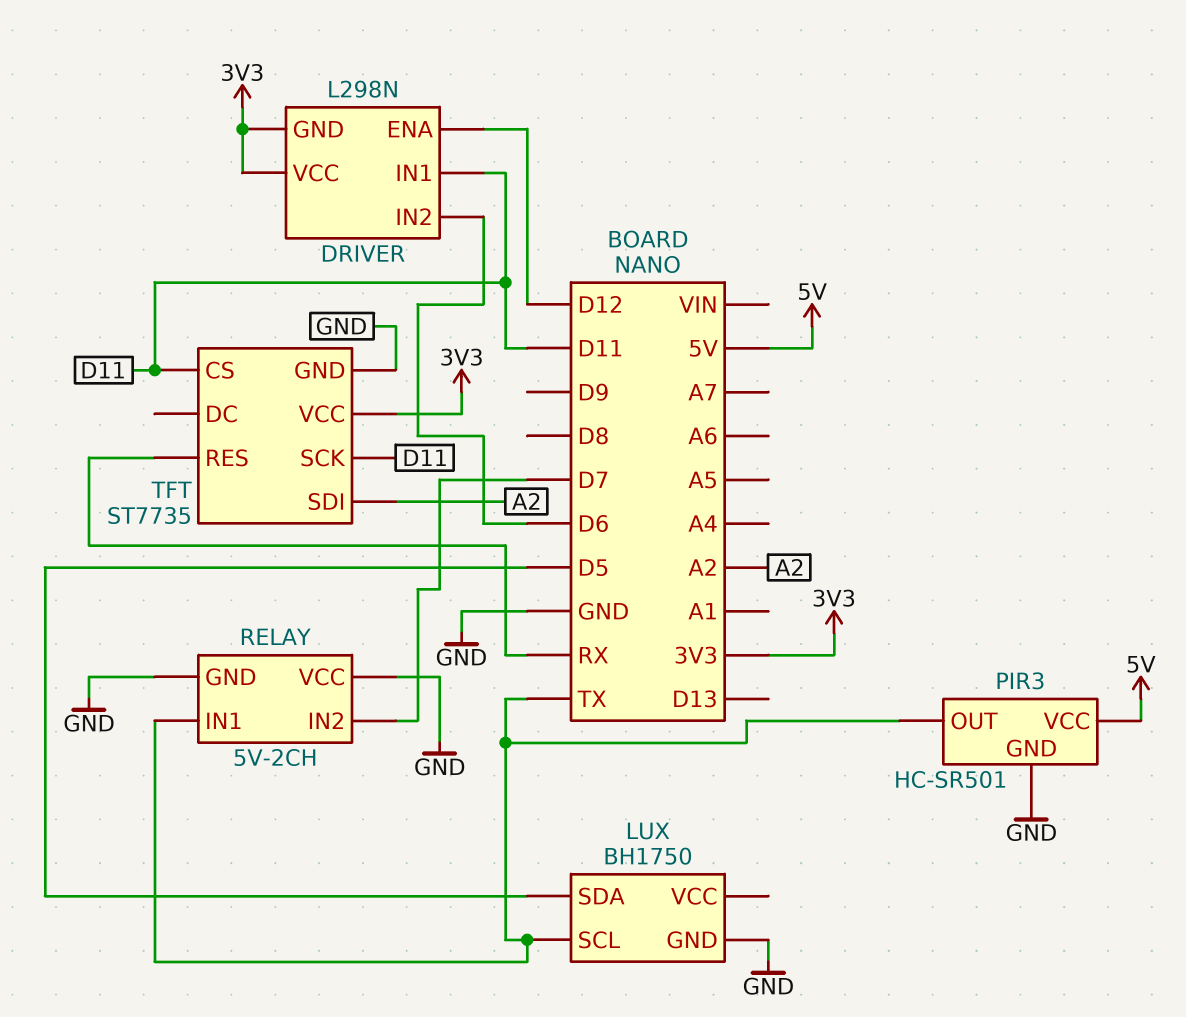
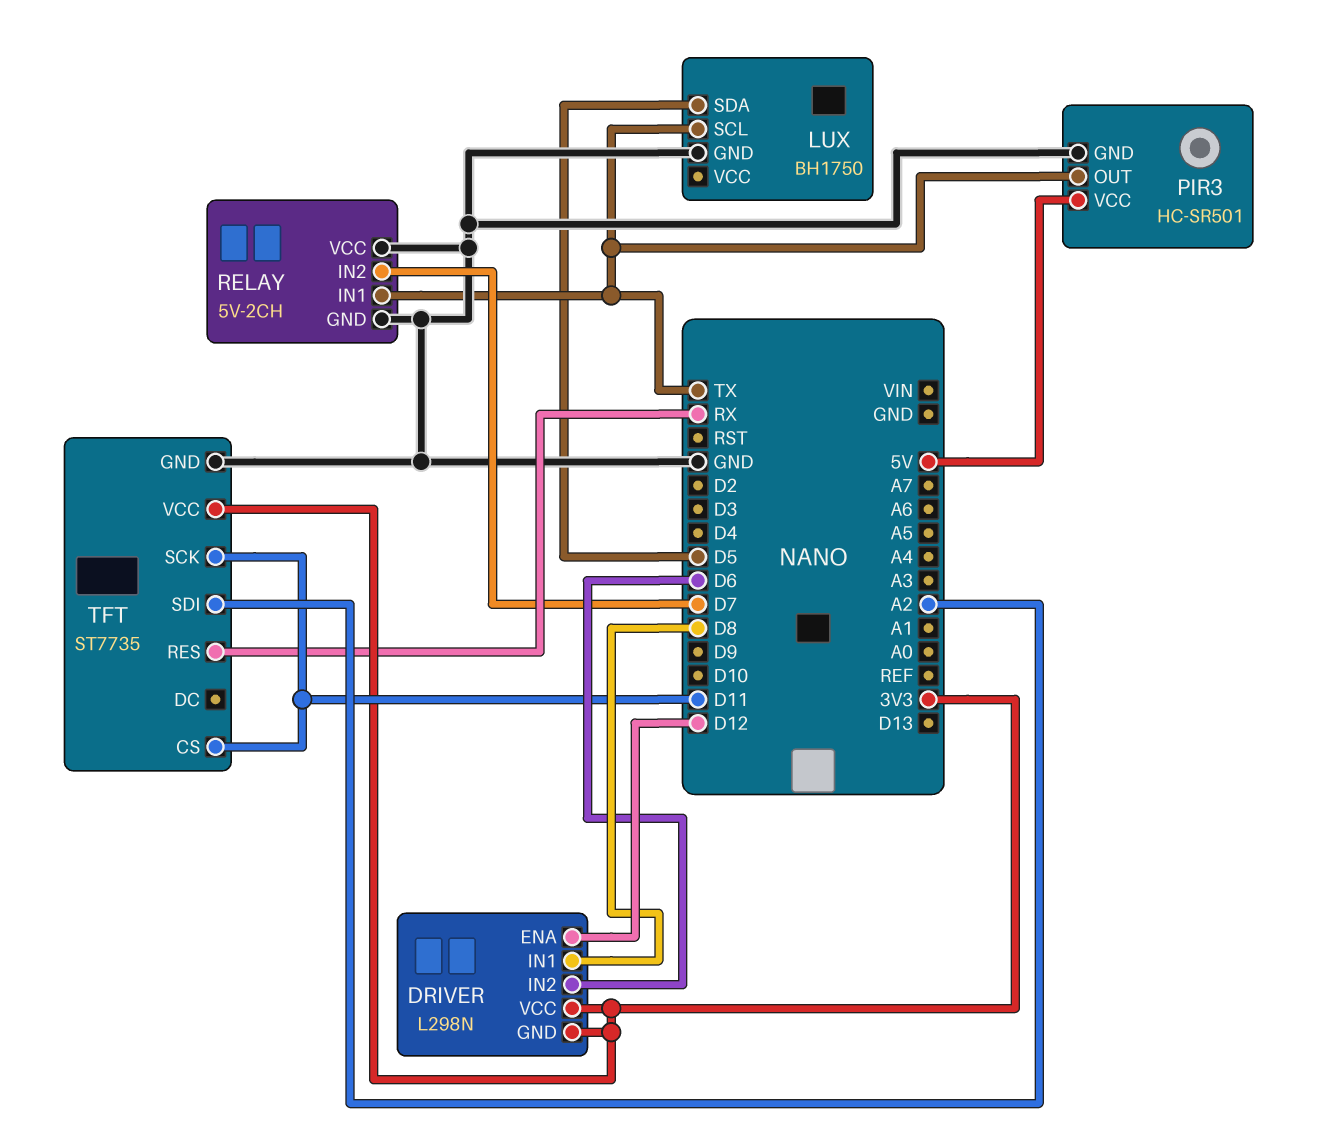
DRIVER pin IN1: D11 -> D8

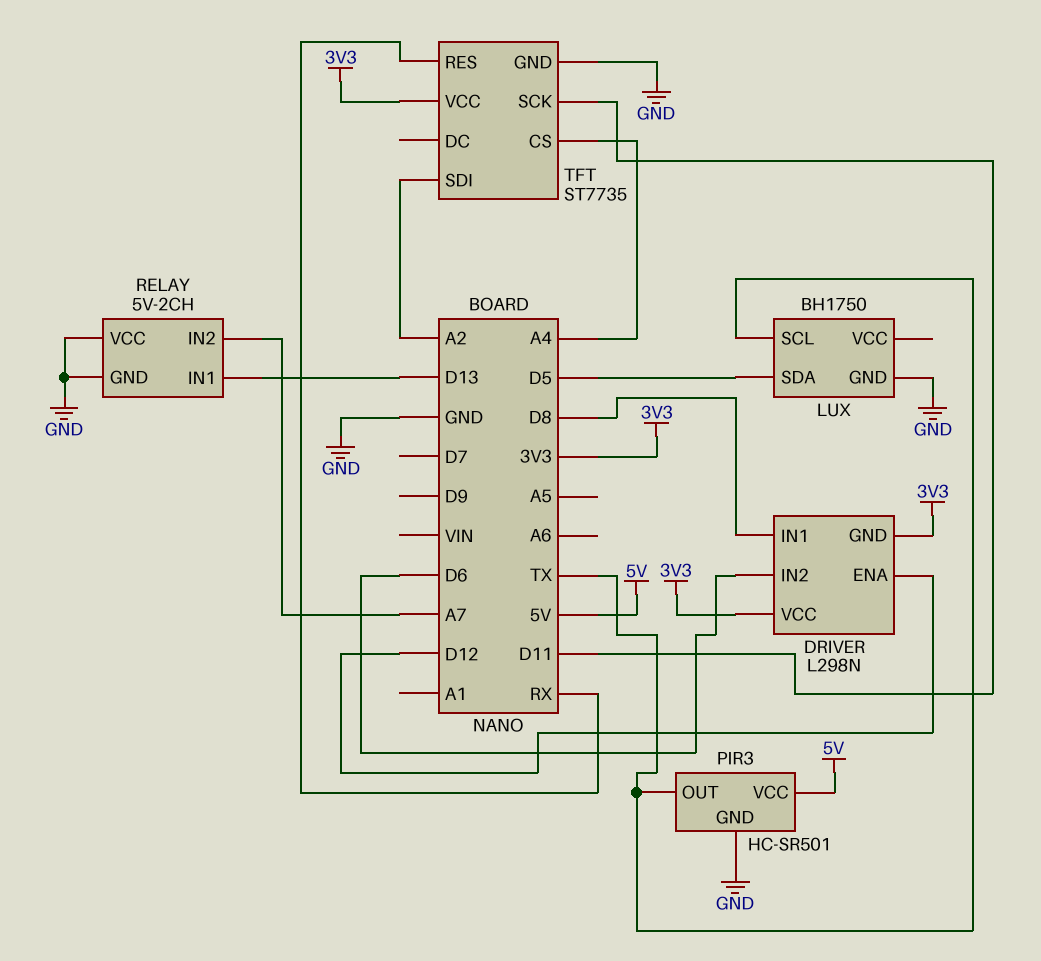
RELAY pin IN1: TX -> D13
RELAY pin IN2: D7 -> A7
TFT pin CS: D11 -> A4

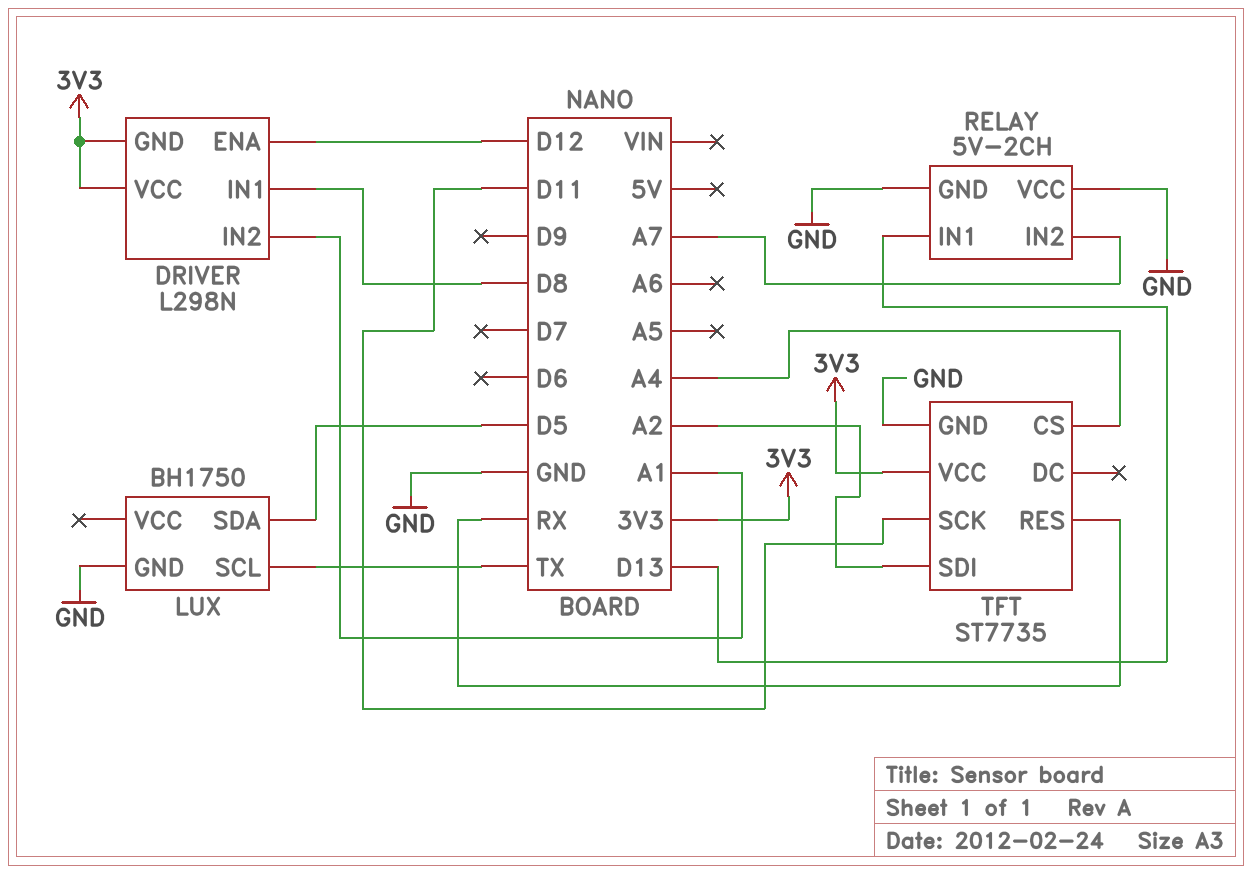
DRIVER pin IN2: D6 -> A1
PIR3: HC-SR501 -> none
PIR3 pin GND: GND -> none
PIR3 pin OUT: TX -> none
PIR3 pin VCC: 5V -> none

